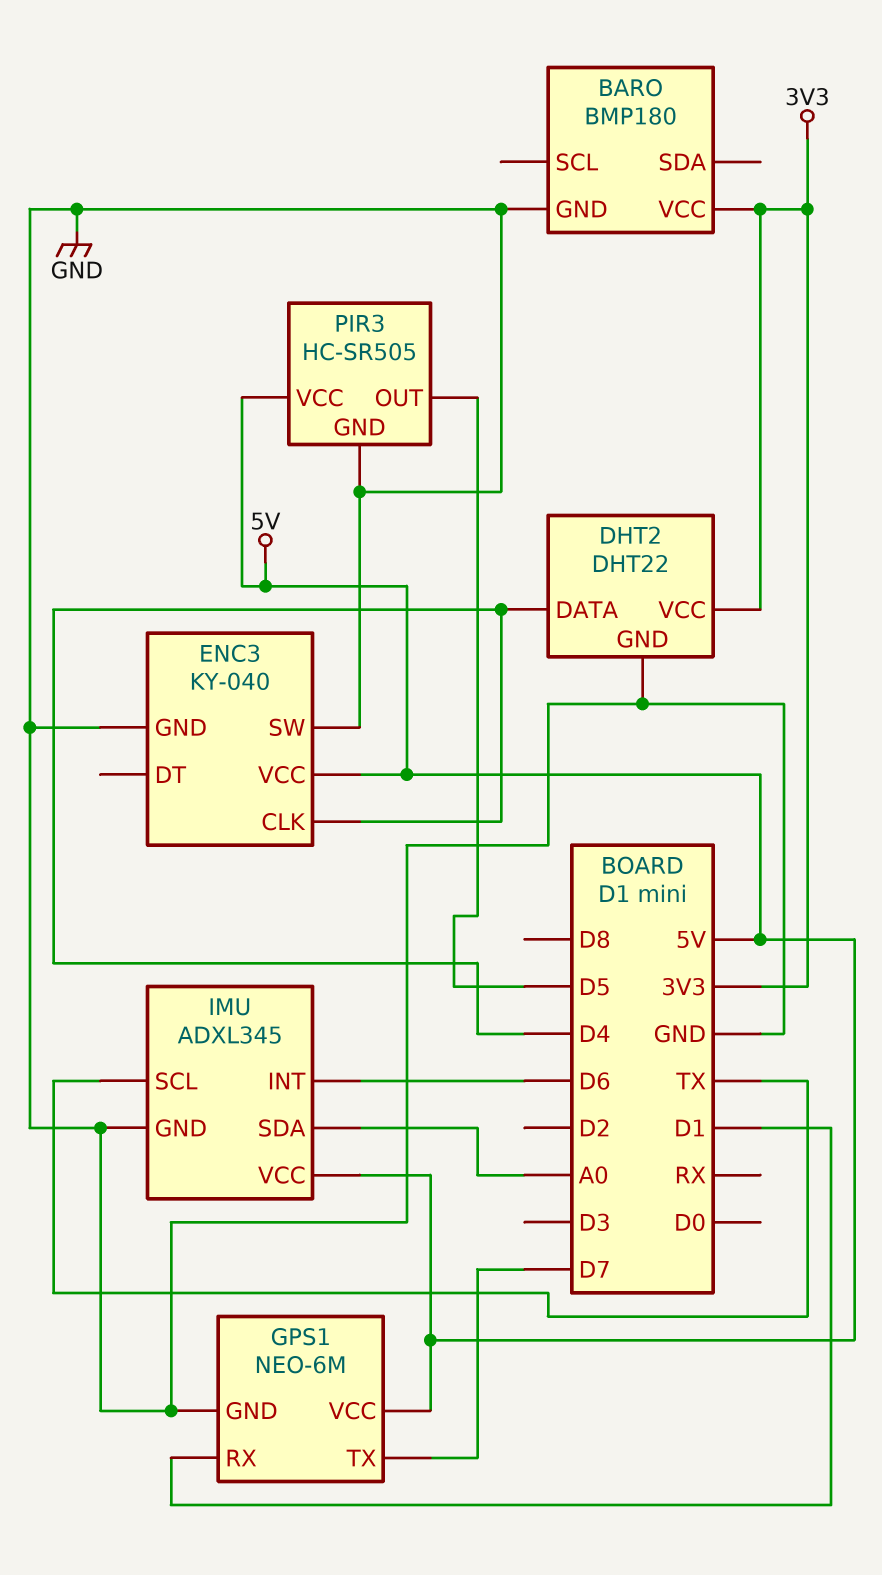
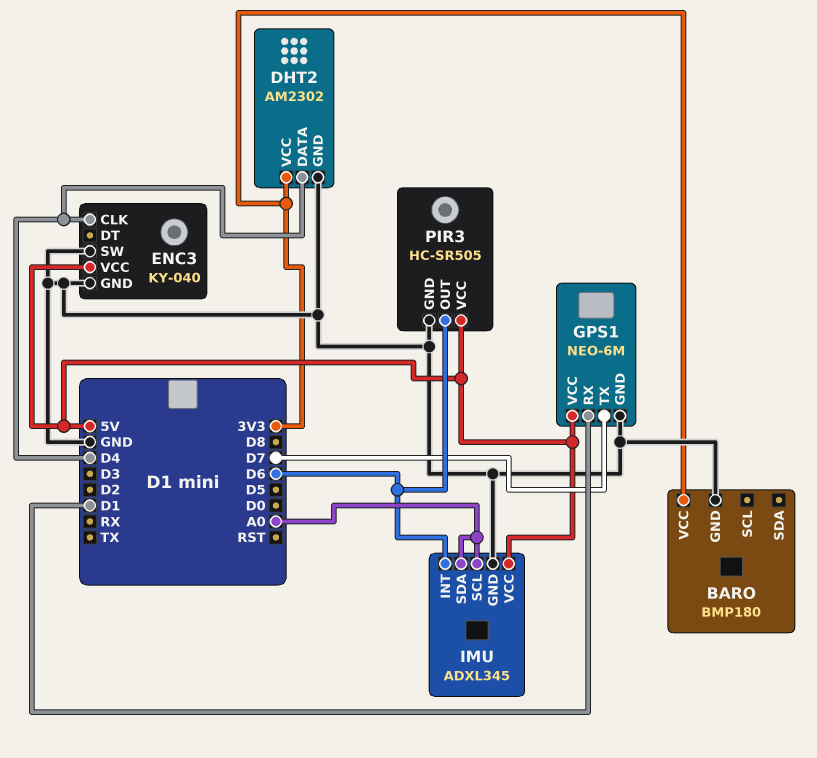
DHT2: DHT22 -> AM2302
IMU pin SCL: TX -> A0
PIR3 pin OUT: D5 -> D6

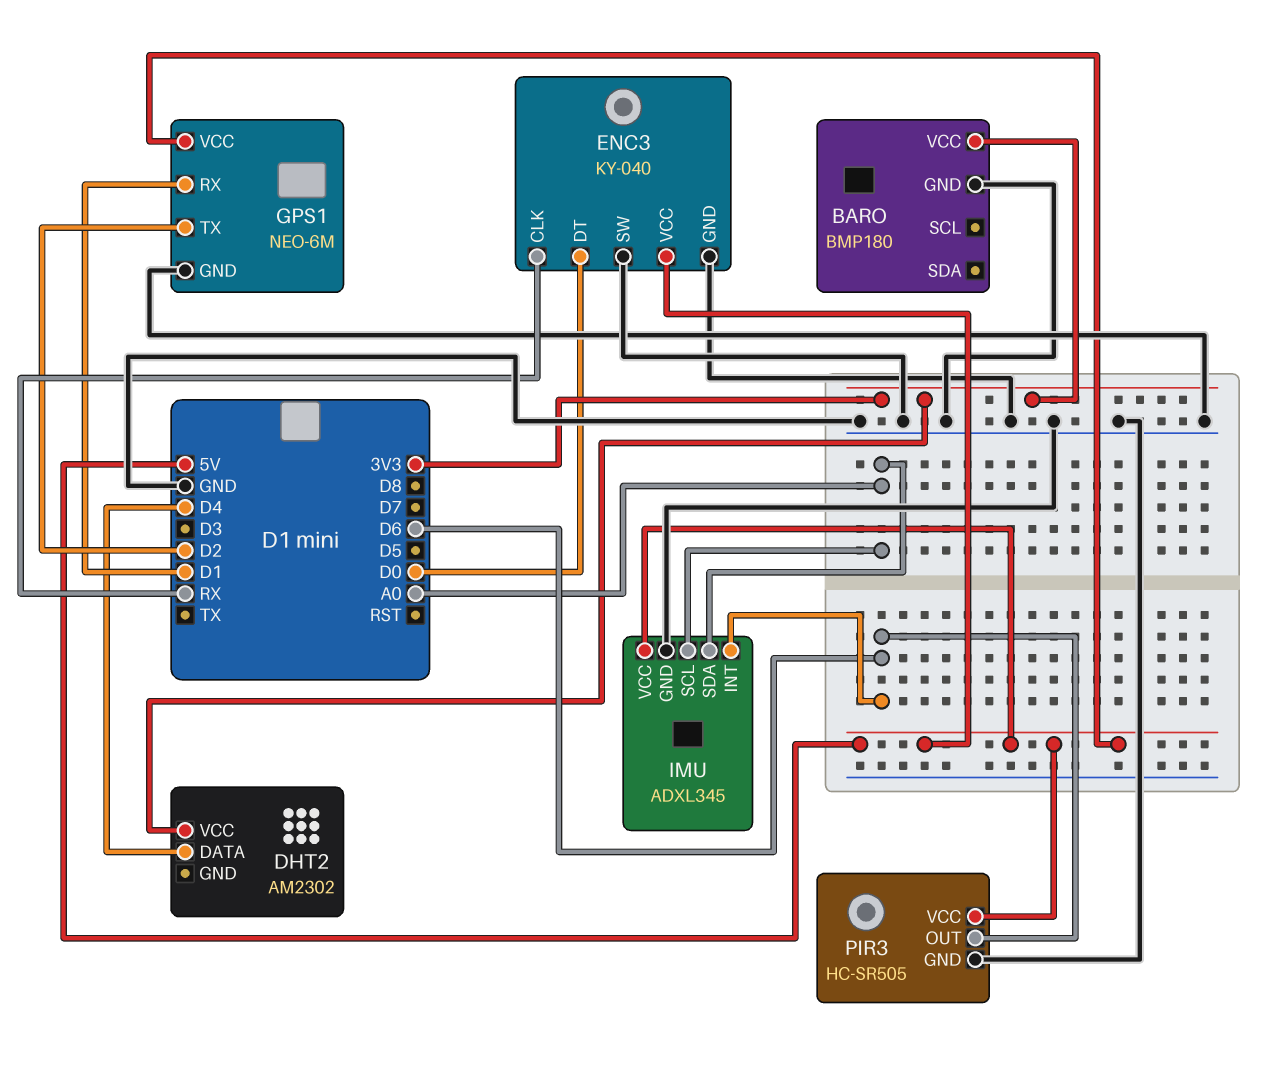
DHT2 pin GND: GND -> none
ENC3 pin CLK: D4 -> RX
ENC3 pin DT: none -> D0
GPS1 pin TX: D7 -> D2

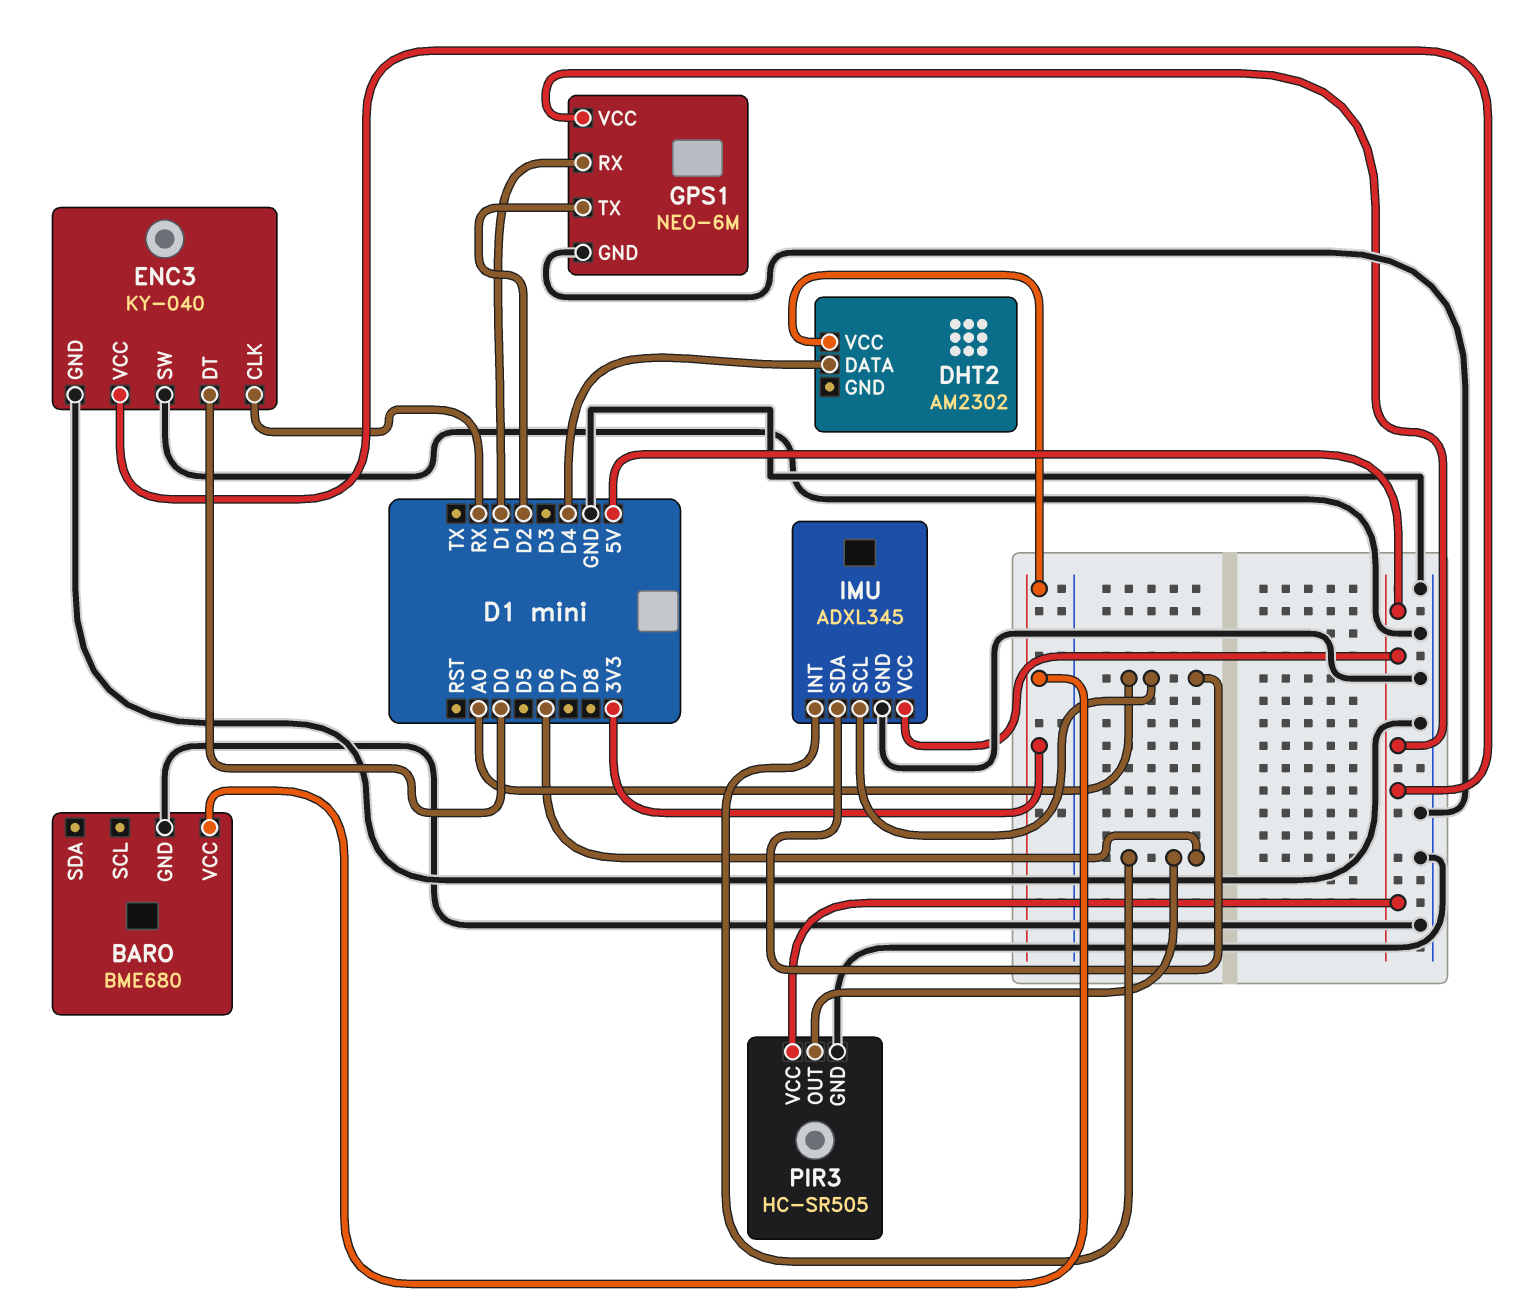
BARO: BMP180 -> BME680

